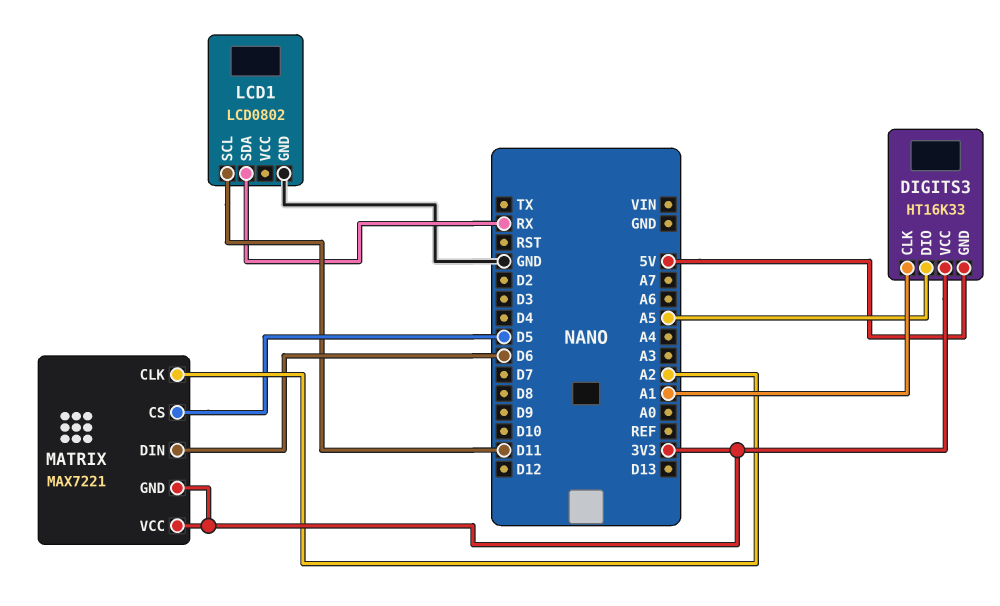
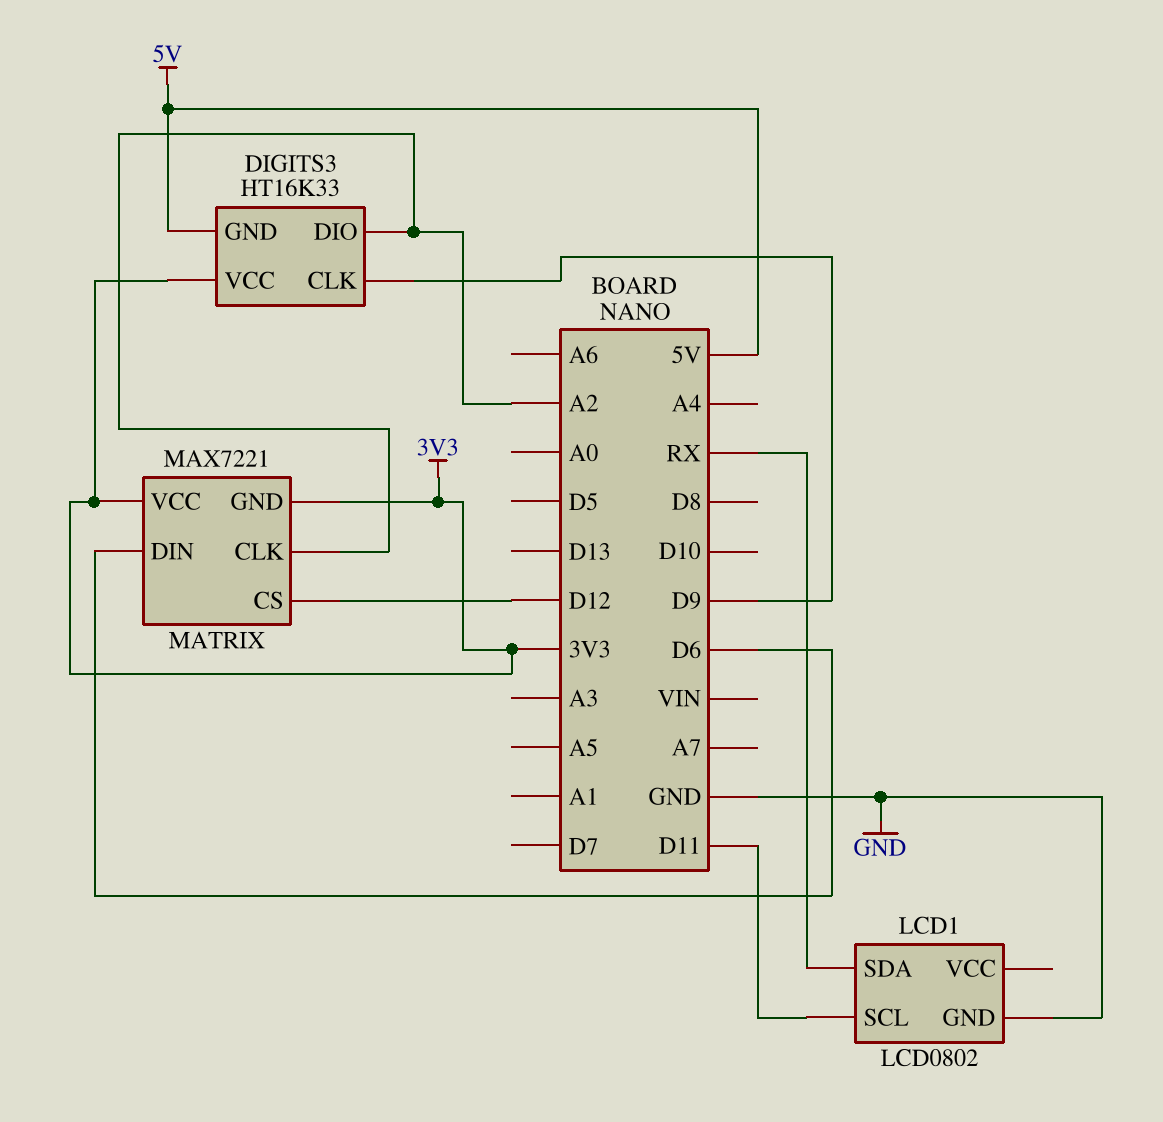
DIGITS3 pin CLK: A1 -> D9
DIGITS3 pin DIO: A5 -> A2
MATRIX pin CS: D5 -> D12

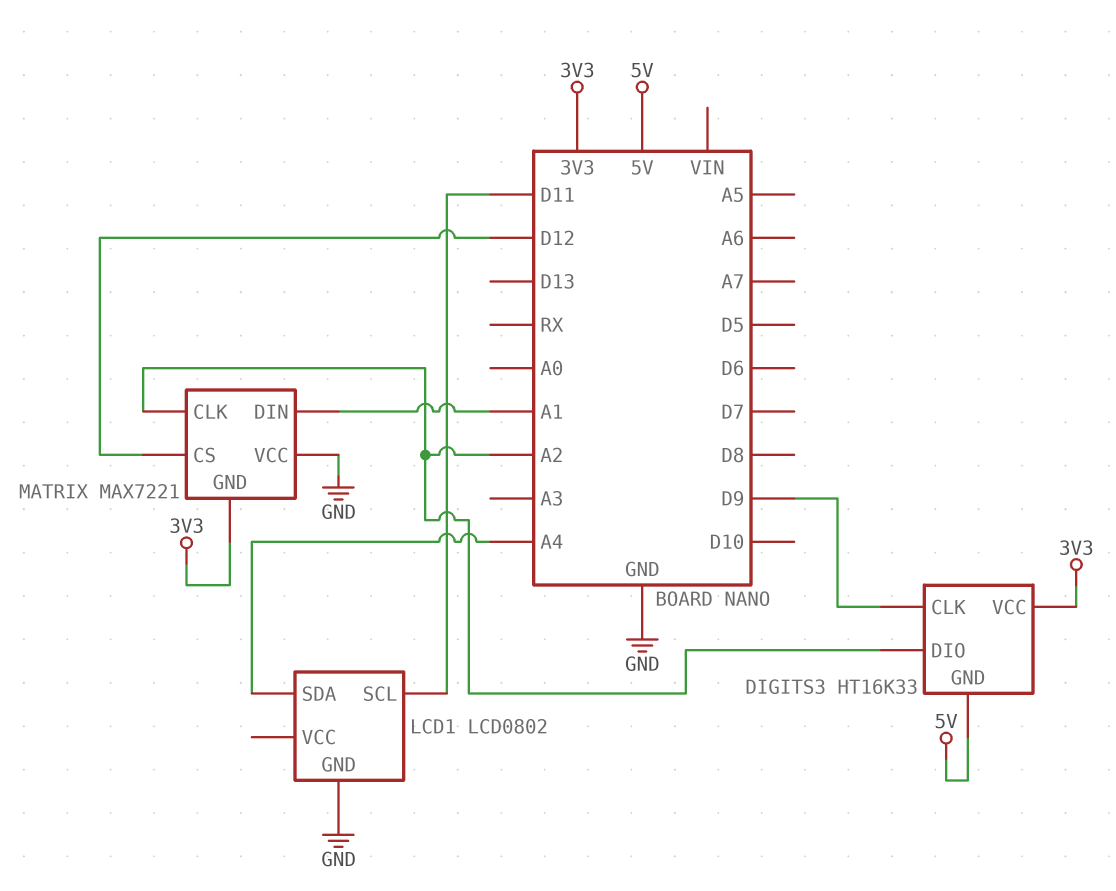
LCD1 pin SDA: RX -> A4
MATRIX pin DIN: D6 -> A1
MATRIX pin VCC: 3V3 -> GND

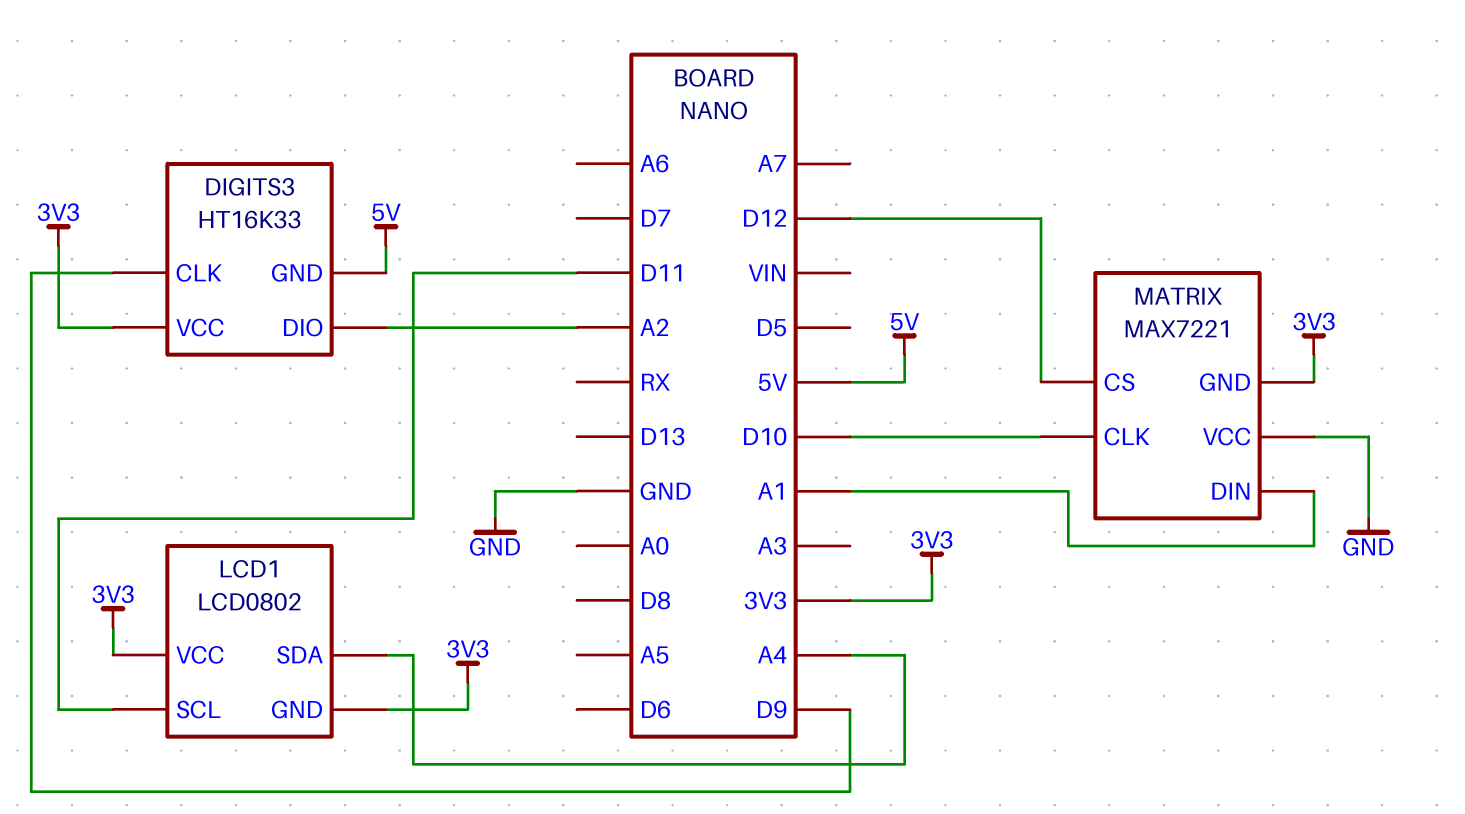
LCD1 pin GND: GND -> 3V3
LCD1 pin VCC: none -> 3V3
MATRIX pin CLK: A2 -> D10

